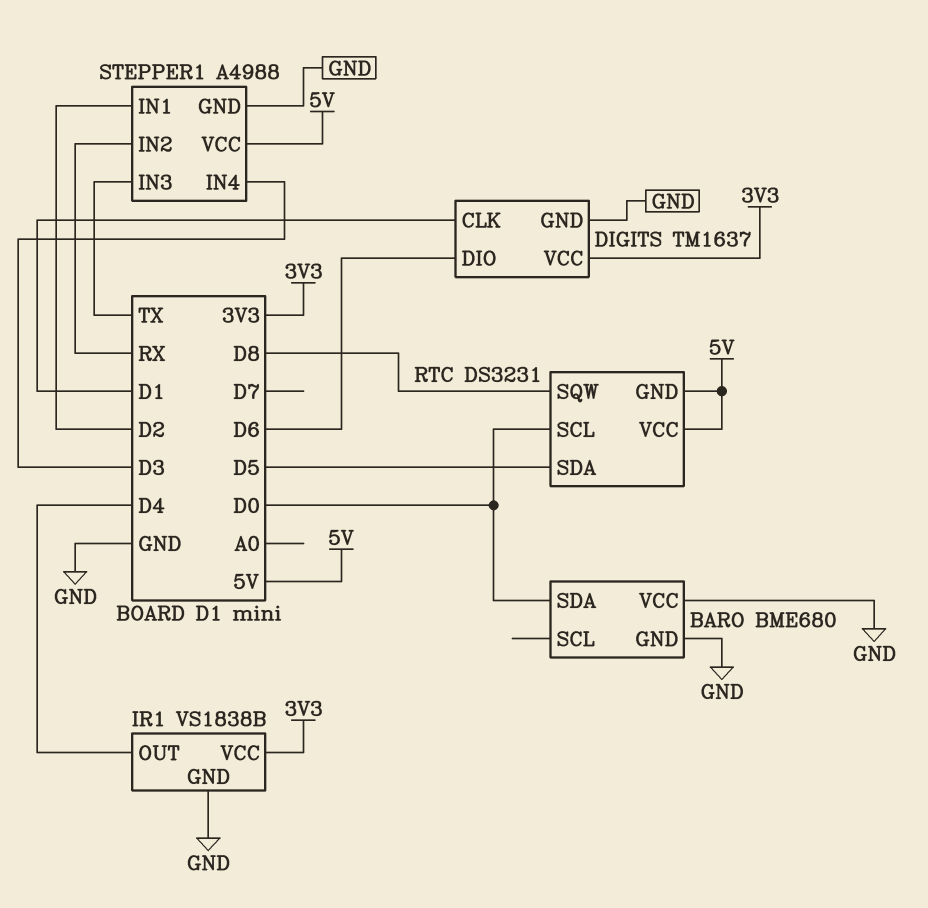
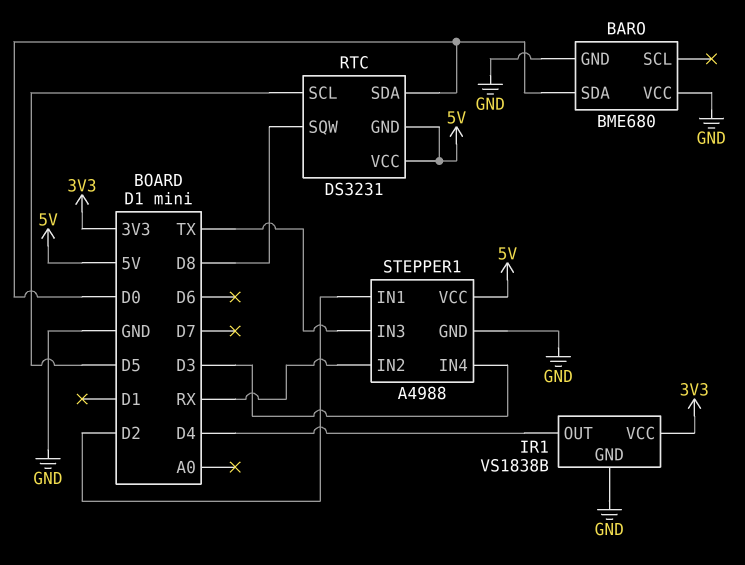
DIGITS: TM1637 -> none
DIGITS pin CLK: D1 -> none
DIGITS pin DIO: D6 -> none
DIGITS pin GND: GND -> none
DIGITS pin VCC: 3V3 -> none
RTC pin SCL: D0 -> D5
RTC pin SDA: D5 -> D0

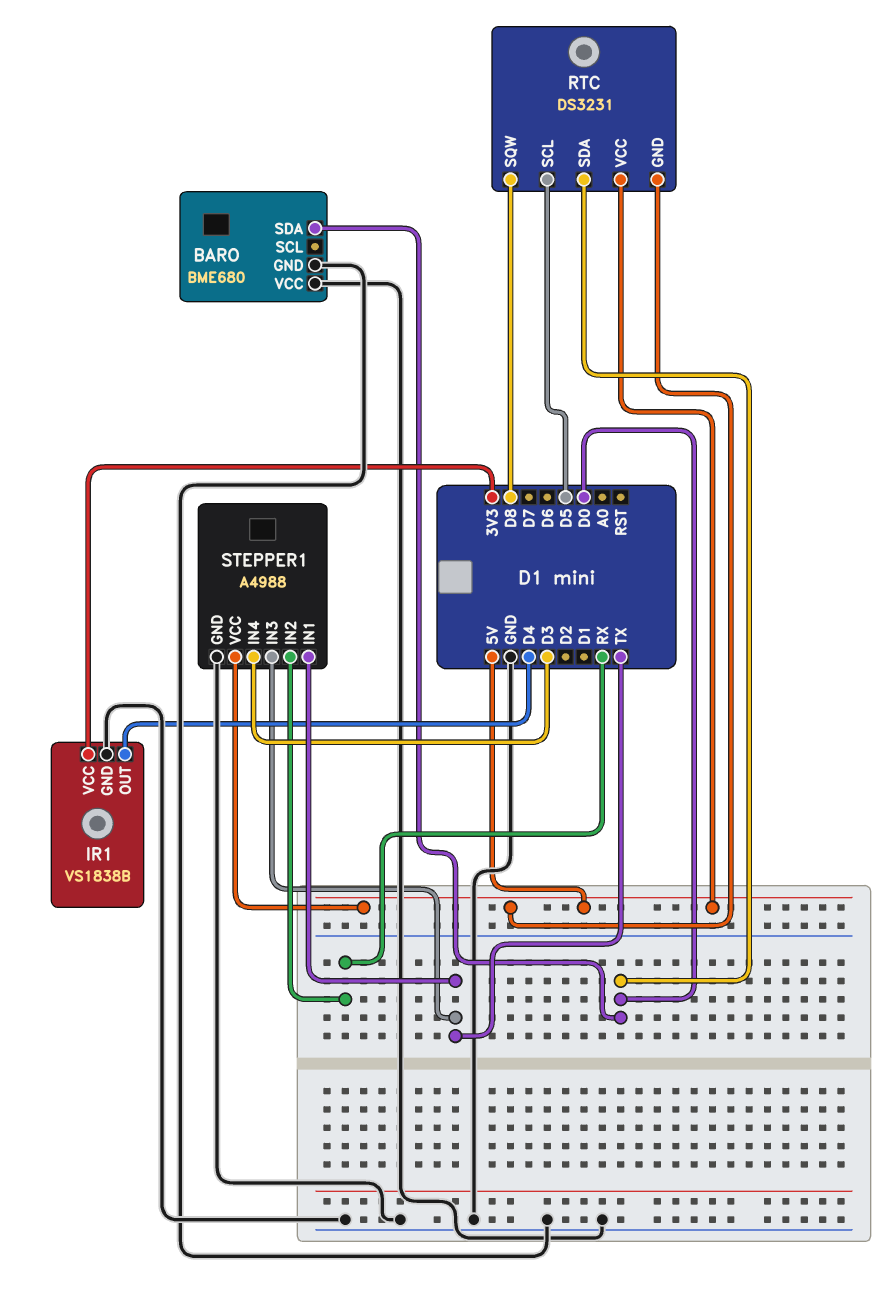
STEPPER1 pin IN1: D2 -> TX

